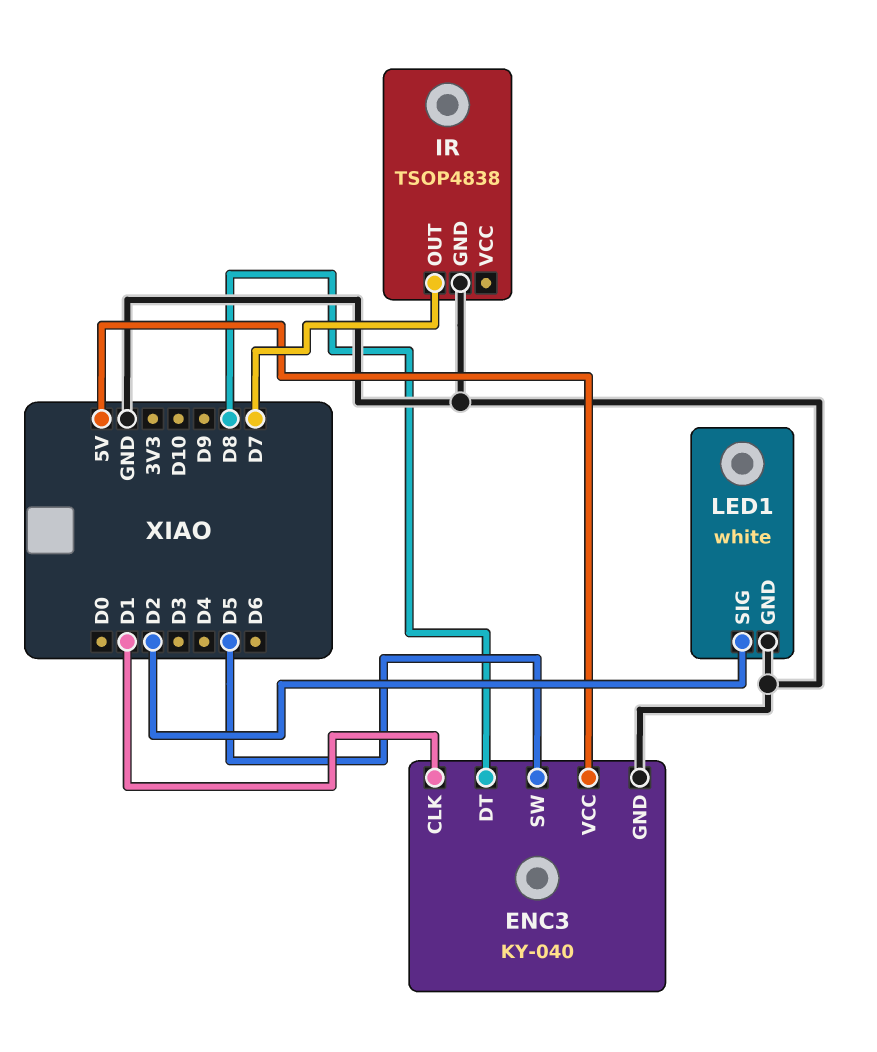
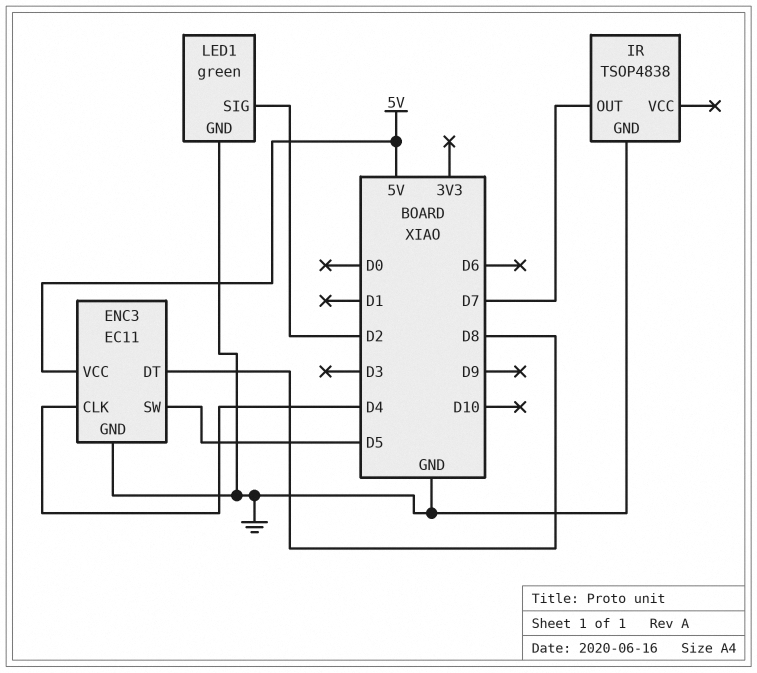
ENC3: KY-040 -> EC11
ENC3 pin CLK: D1 -> D4
LED1: white -> green

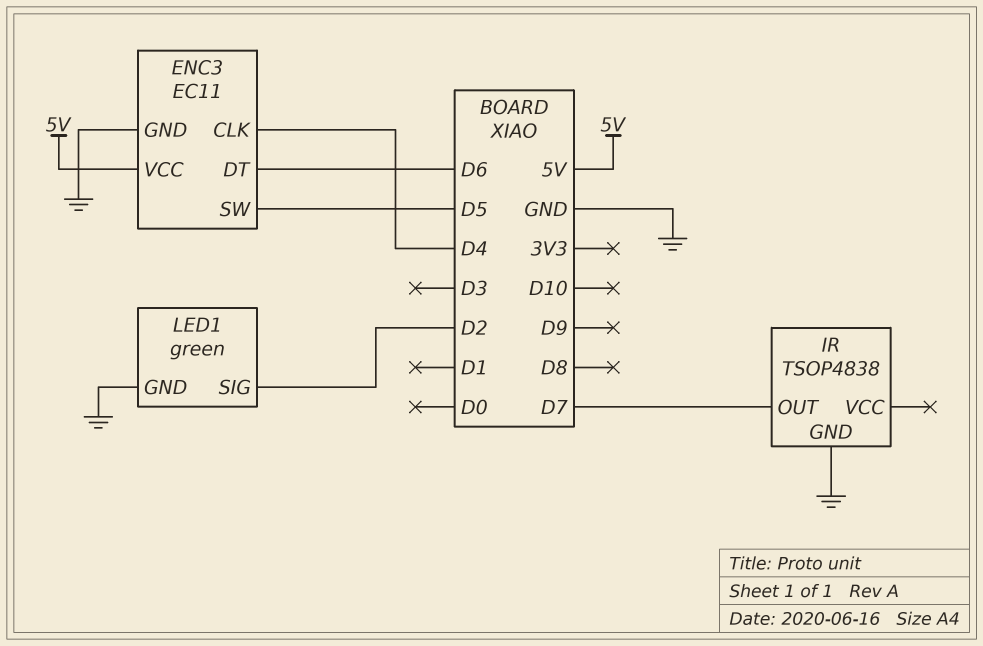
ENC3 pin DT: D8 -> D6

